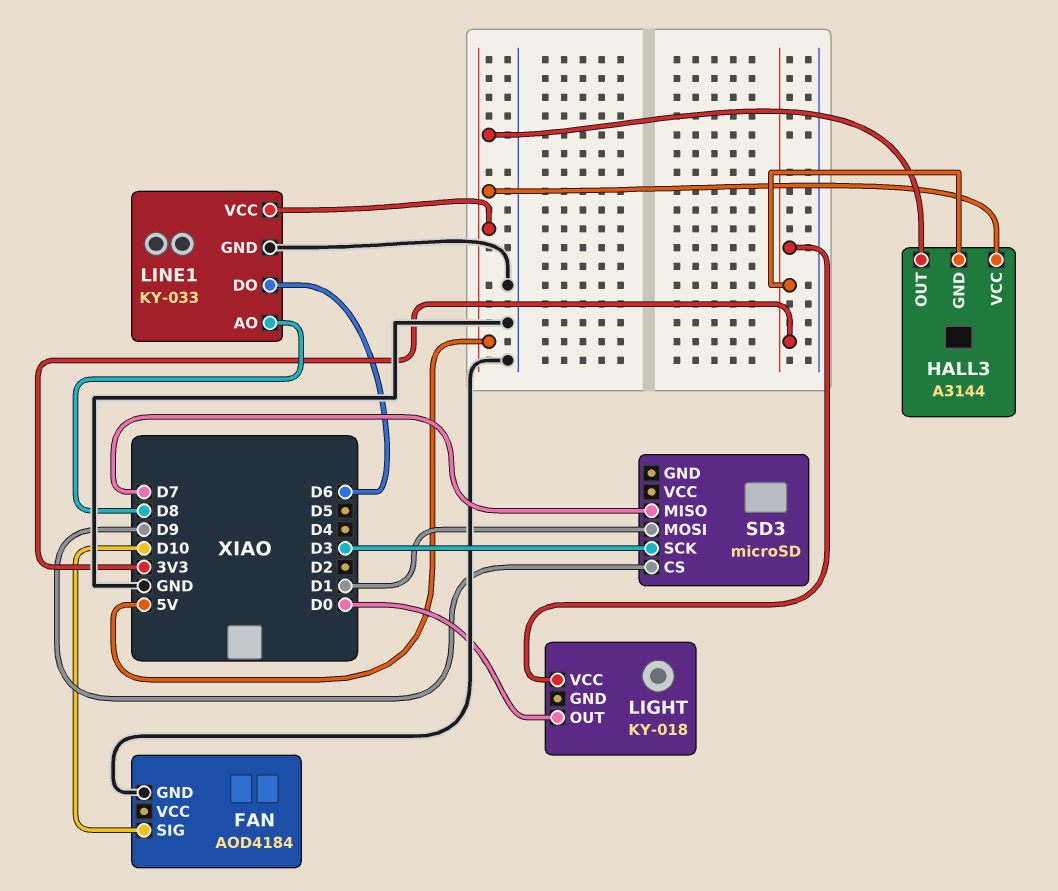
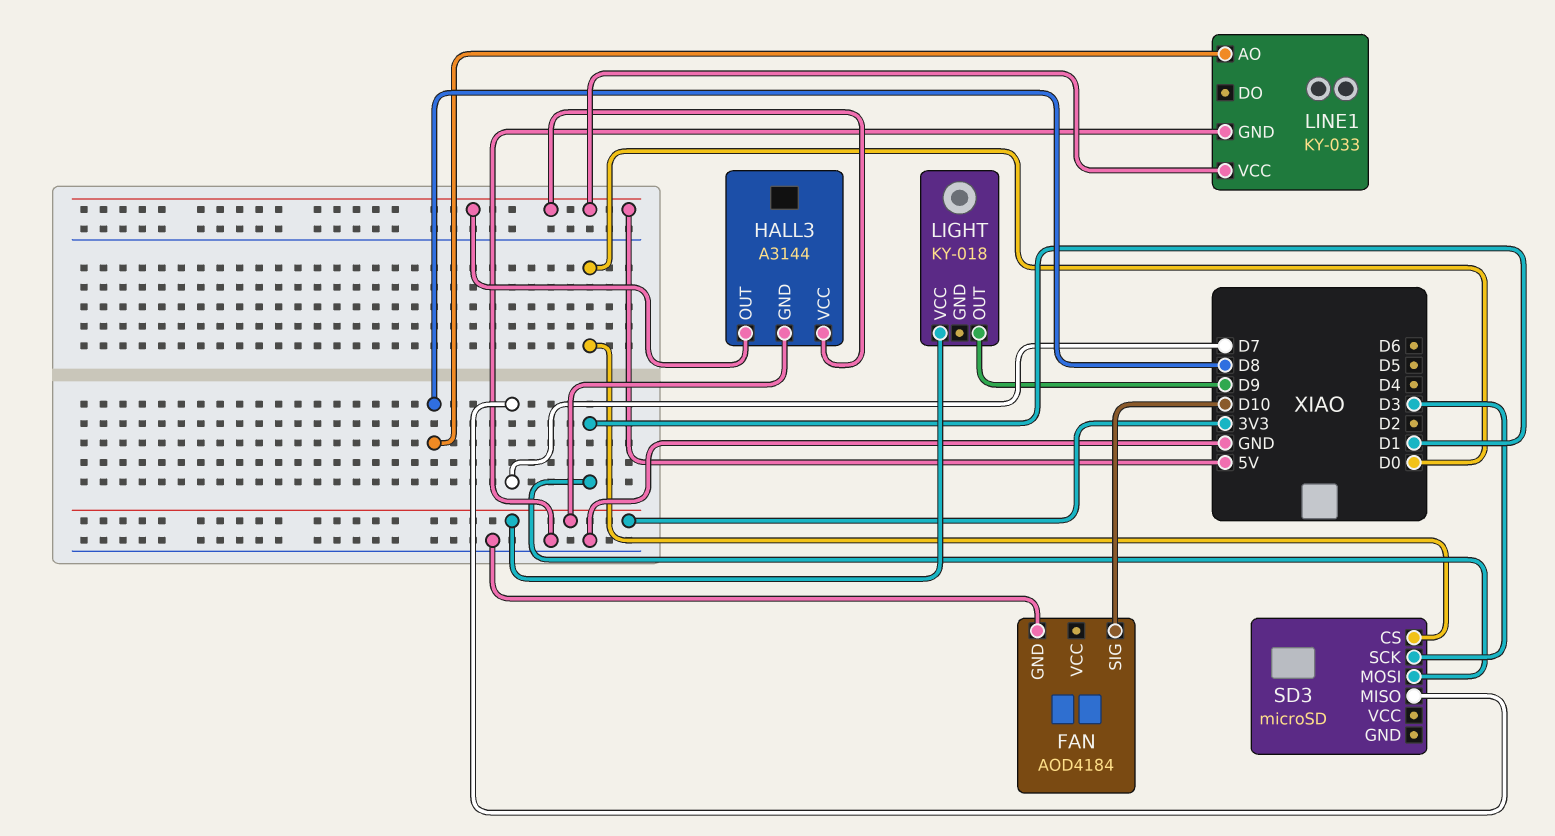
LIGHT pin OUT: D0 -> D9
LINE1 pin DO: D6 -> none
SD3 pin CS: D9 -> D0

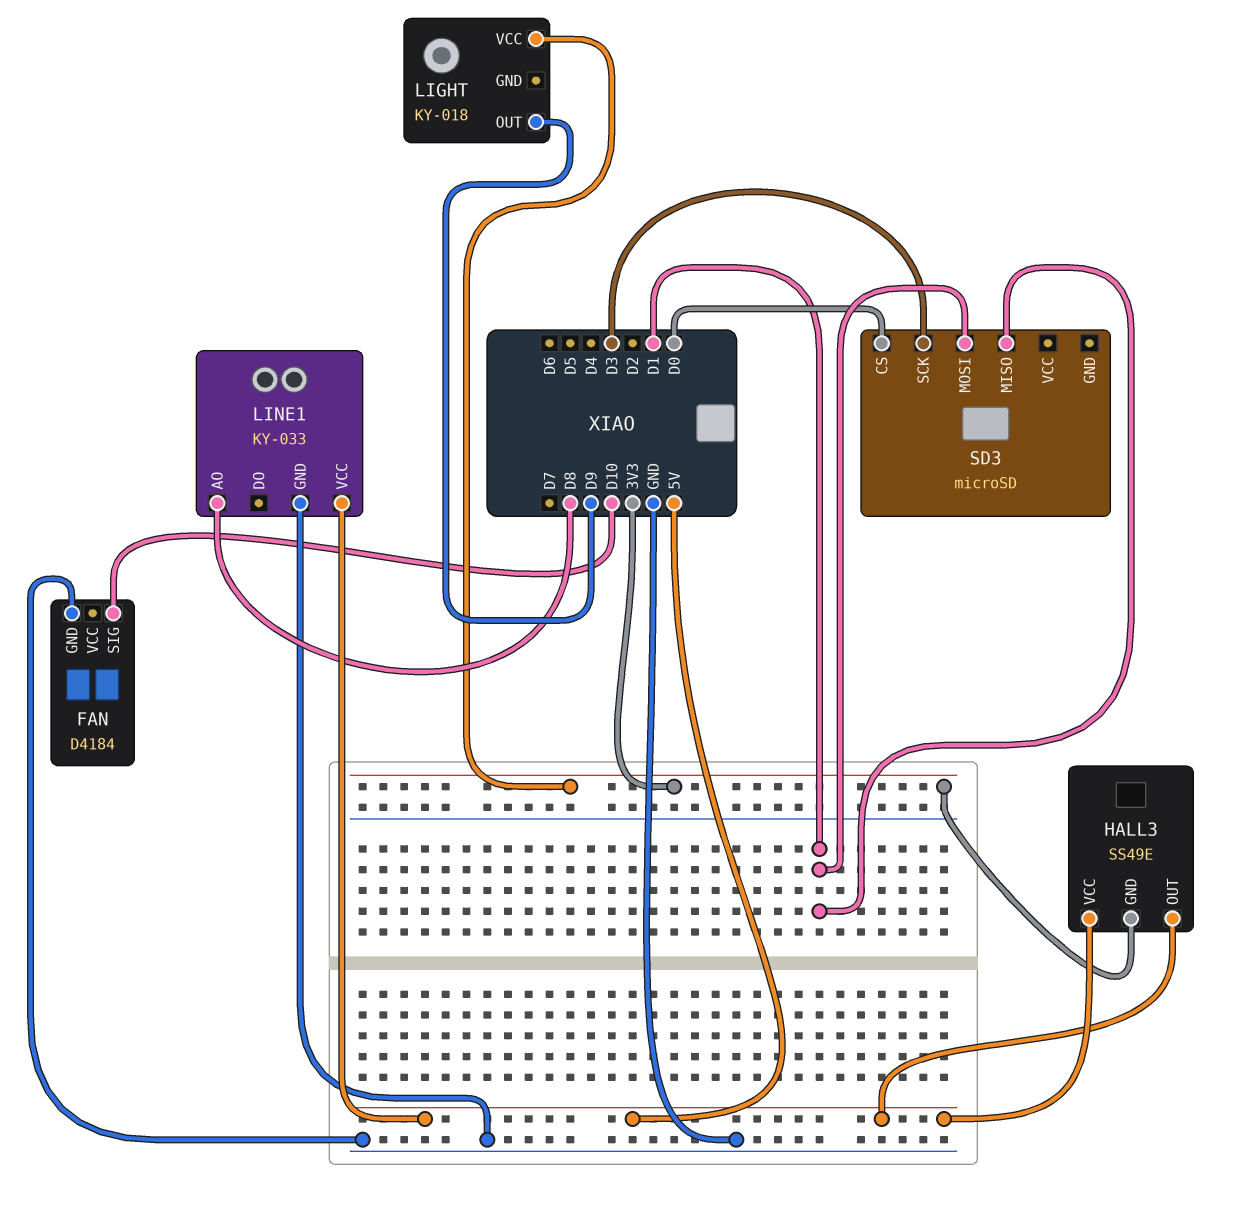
FAN: AOD4184 -> D4184
HALL3: A3144 -> SS49E
SD3 pin MISO: D7 -> D1

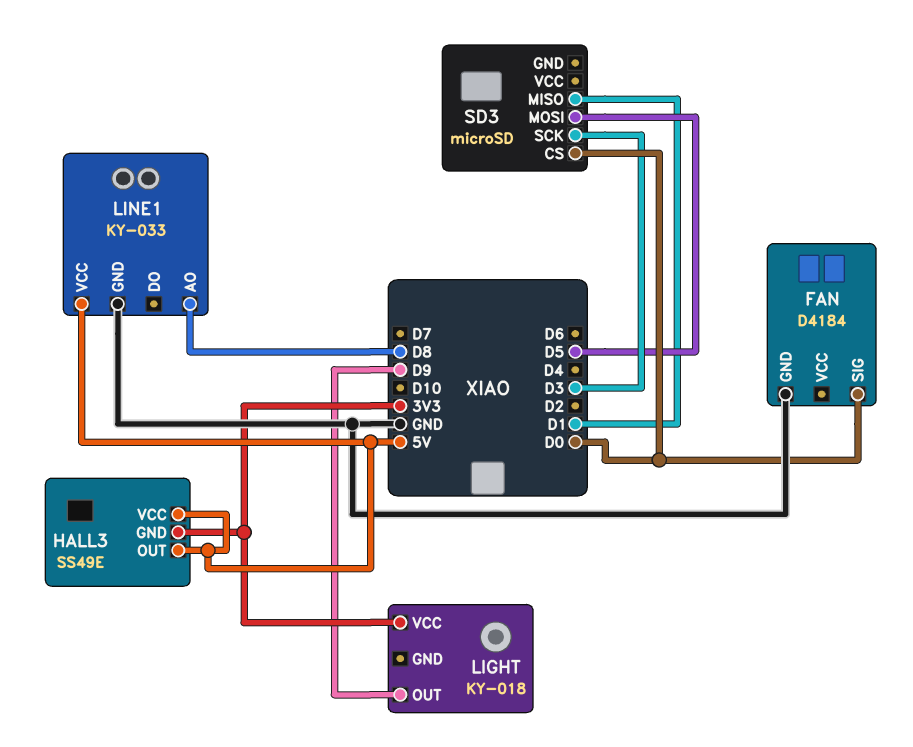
FAN pin SIG: D10 -> D0
SD3 pin MOSI: D1 -> D5

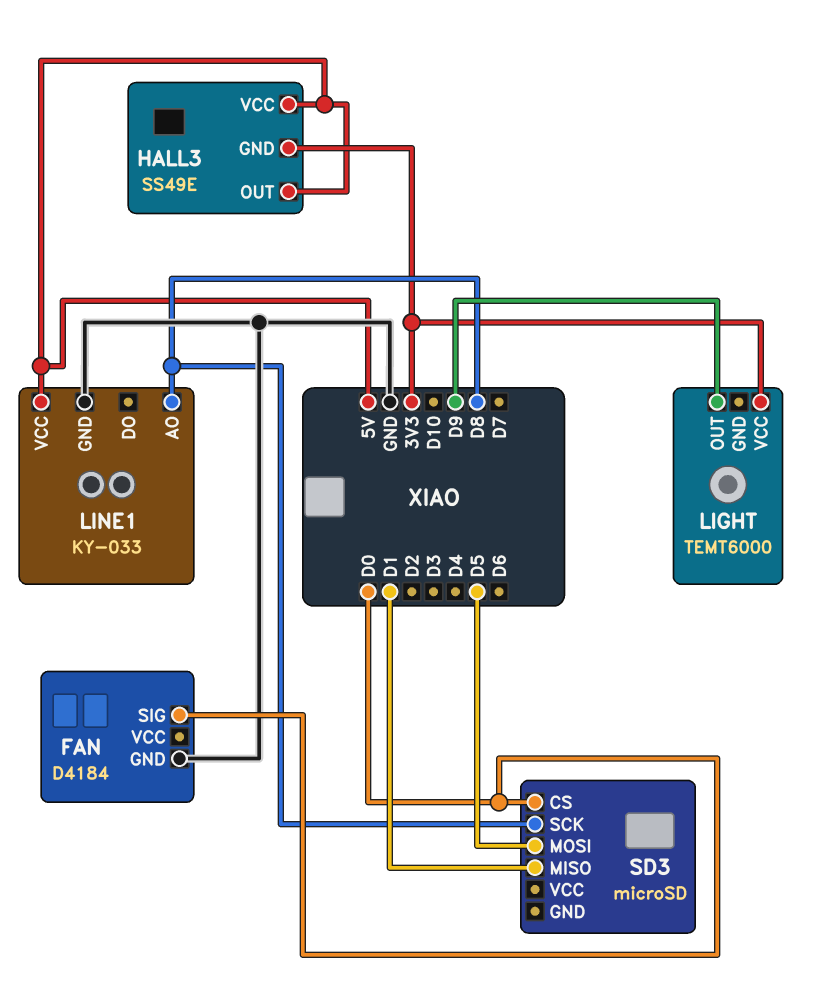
LIGHT: KY-018 -> TEMT6000
SD3 pin SCK: D3 -> D8

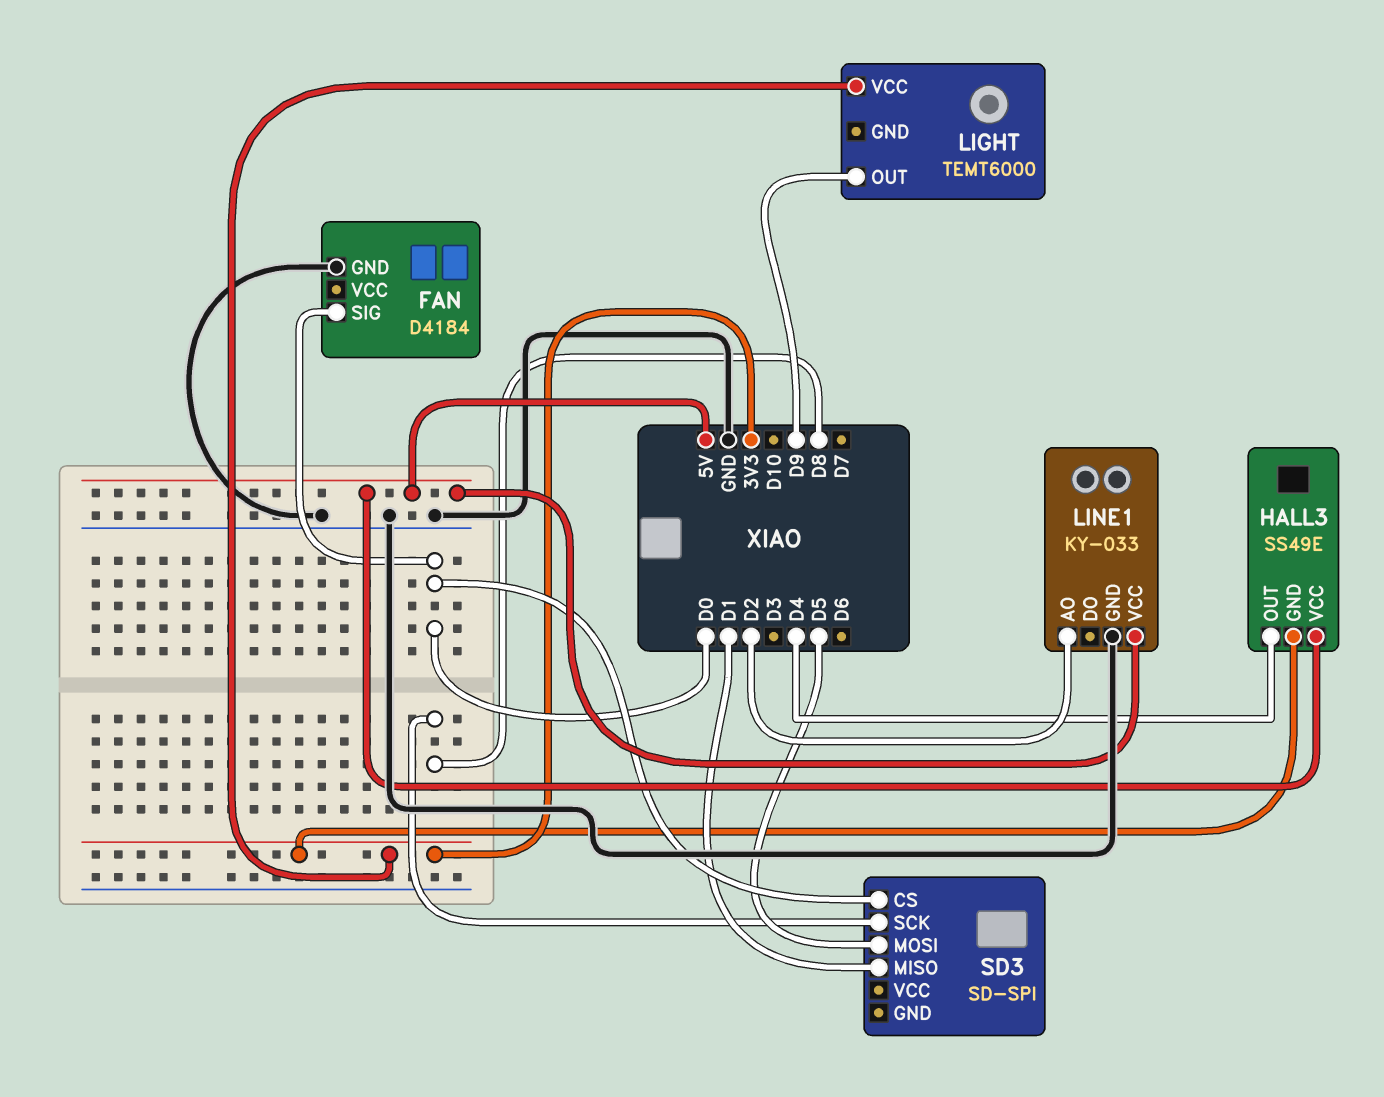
HALL3 pin OUT: 5V -> D4
LINE1 pin AO: D8 -> D2
SD3: microSD -> SD-SPI

